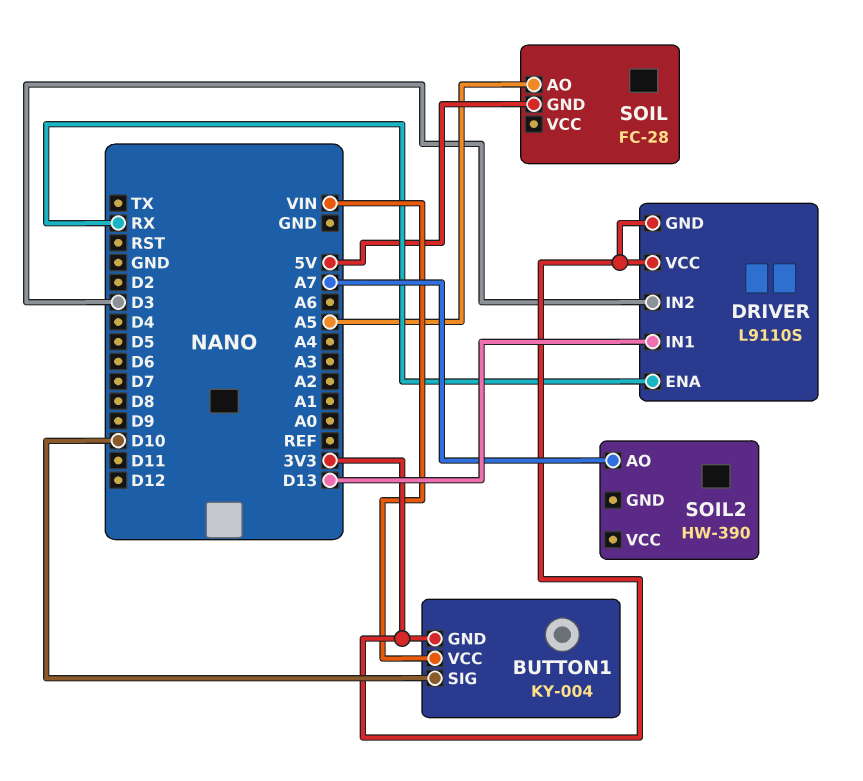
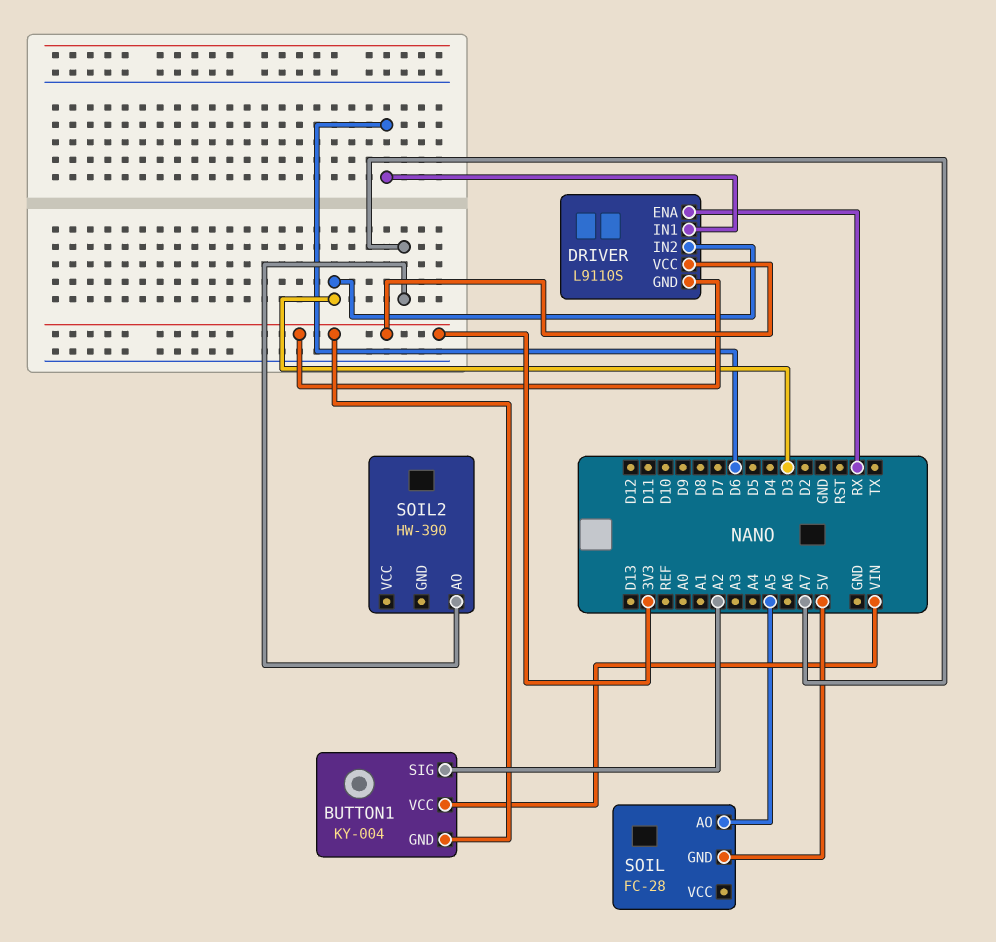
BUTTON1 pin SIG: D10 -> A2
DRIVER pin IN1: D13 -> D6

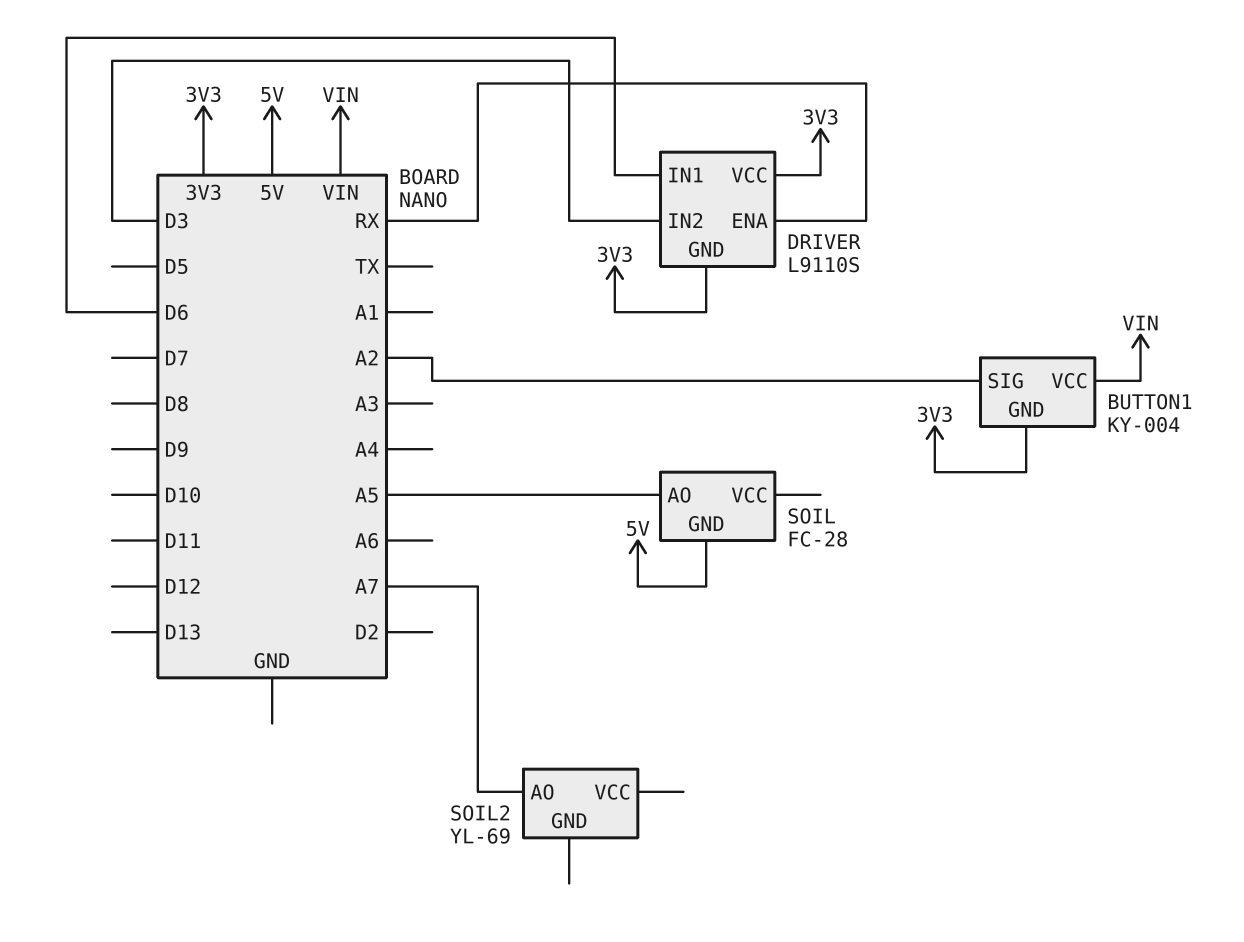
SOIL2: HW-390 -> YL-69

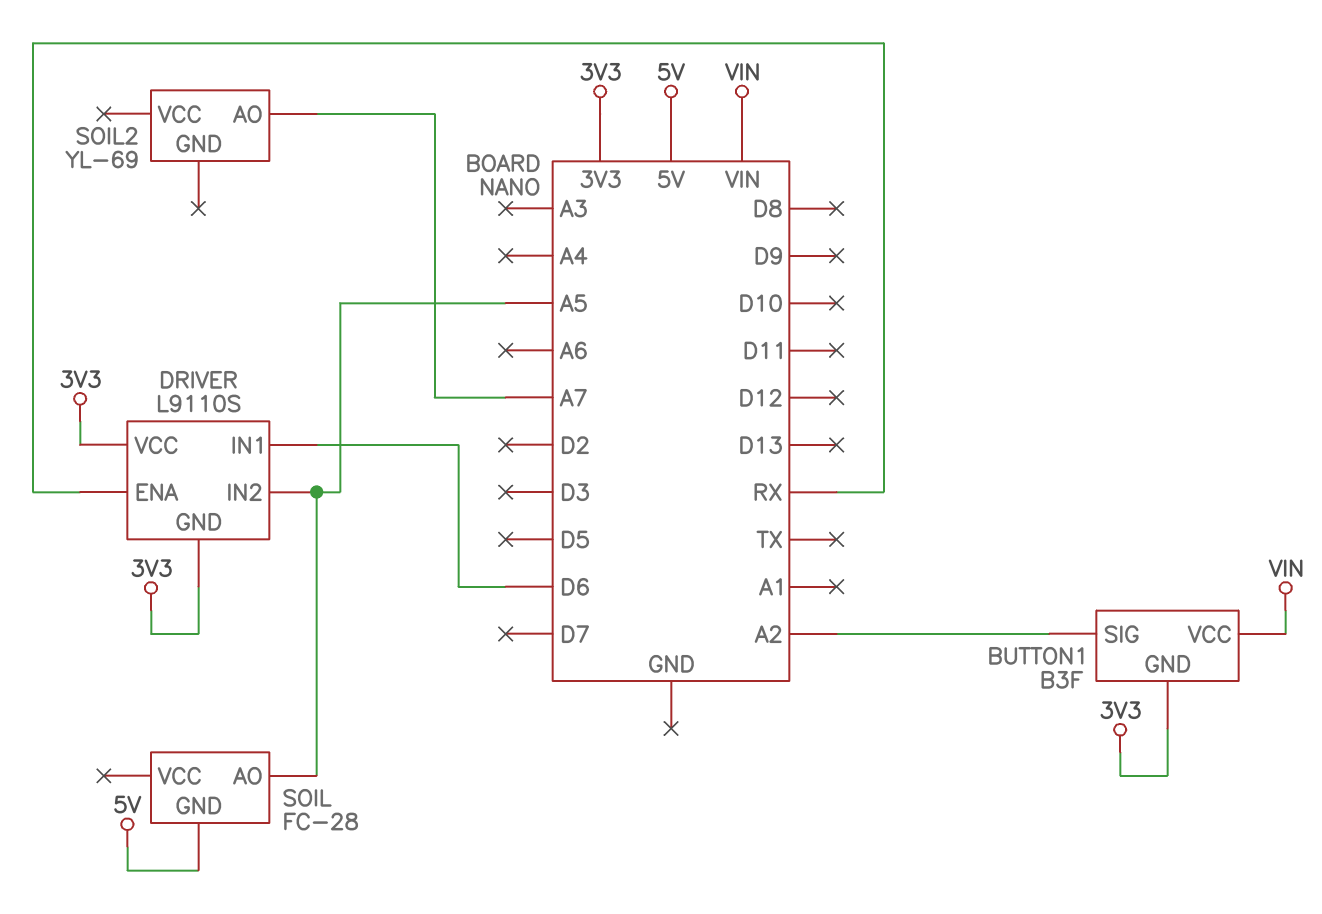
BUTTON1: KY-004 -> B3F
DRIVER pin IN2: D3 -> A5

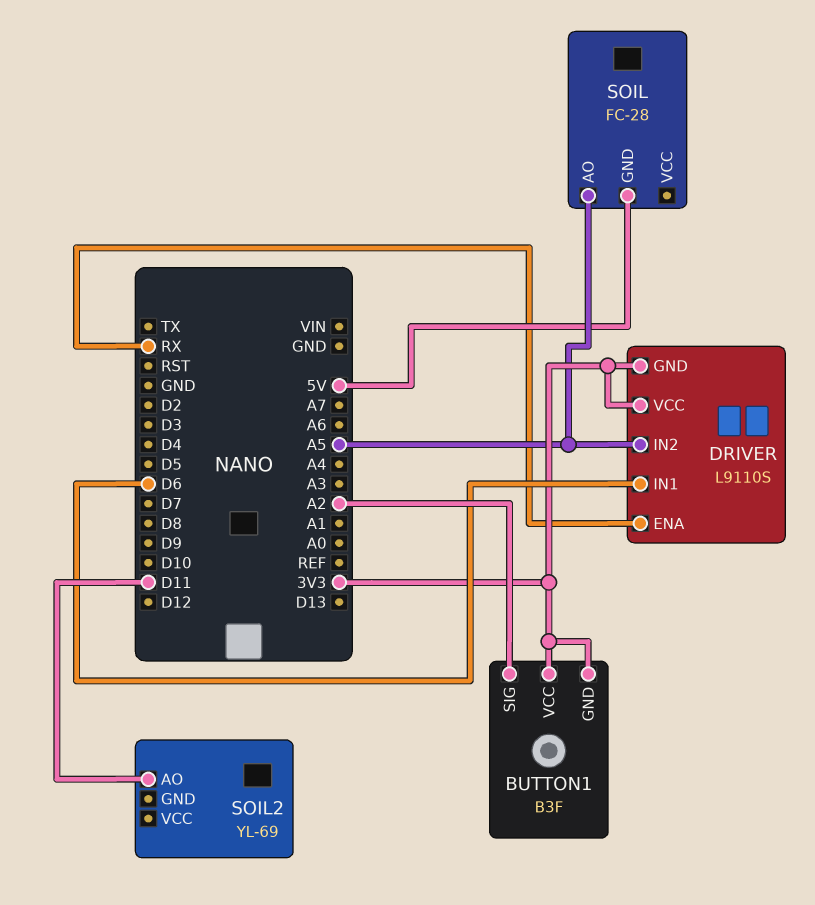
BUTTON1 pin VCC: VIN -> 3V3
SOIL2 pin AO: A7 -> D11

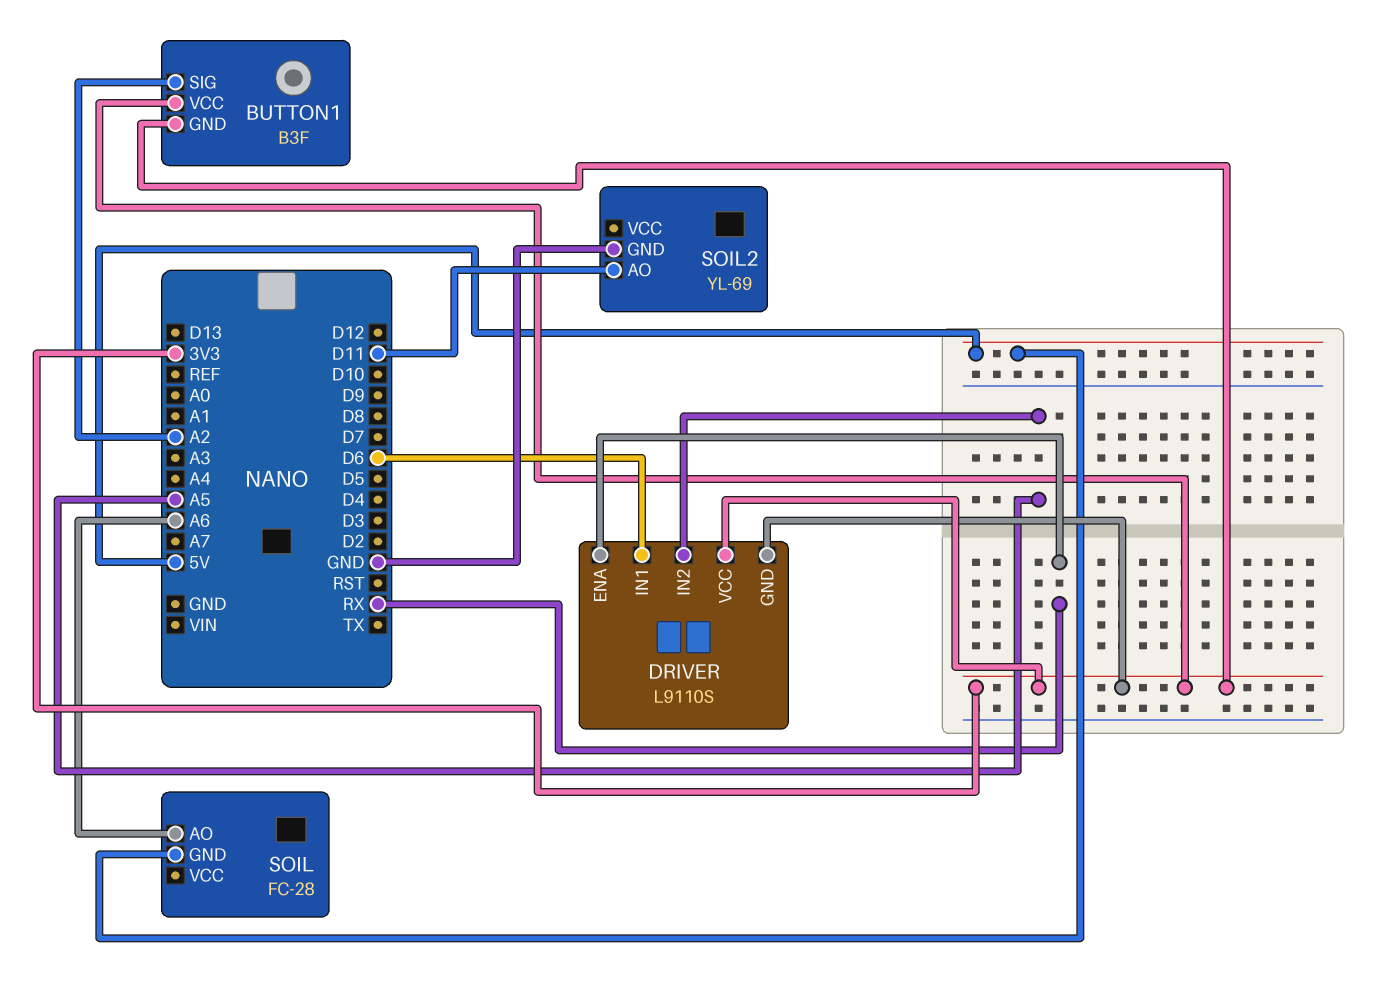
SOIL pin AO: A5 -> A6
SOIL2 pin GND: none -> GND

